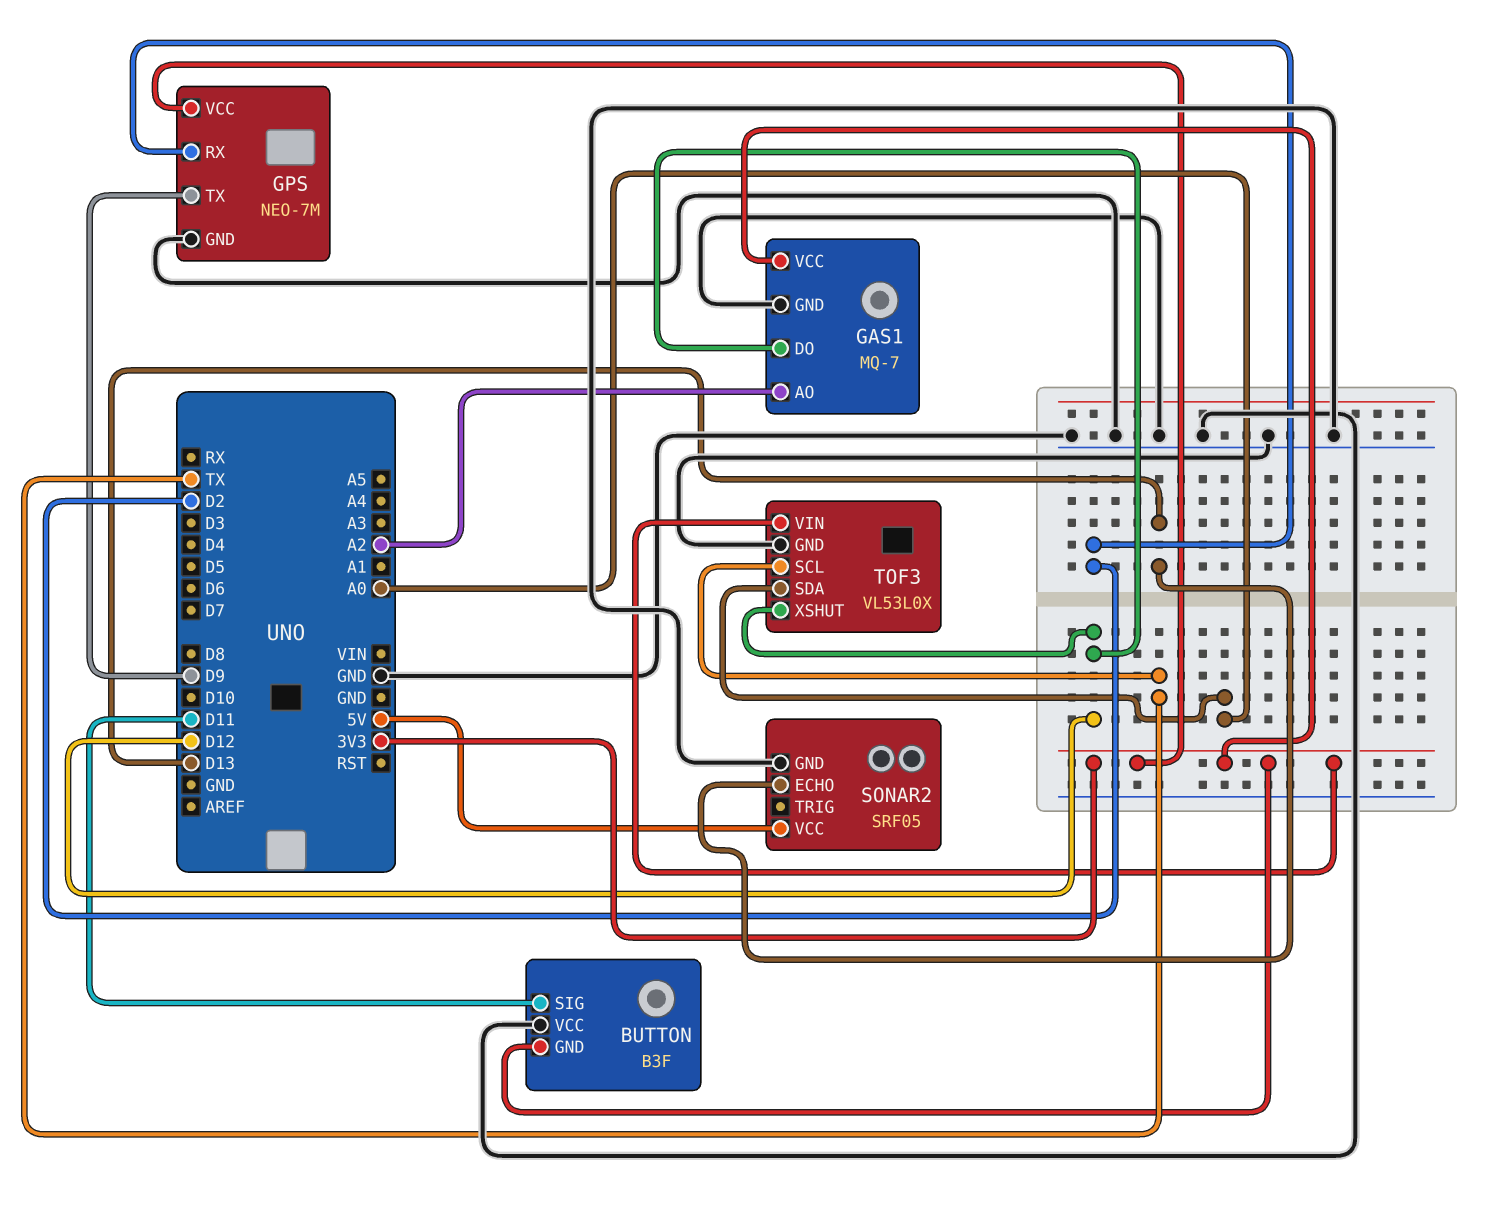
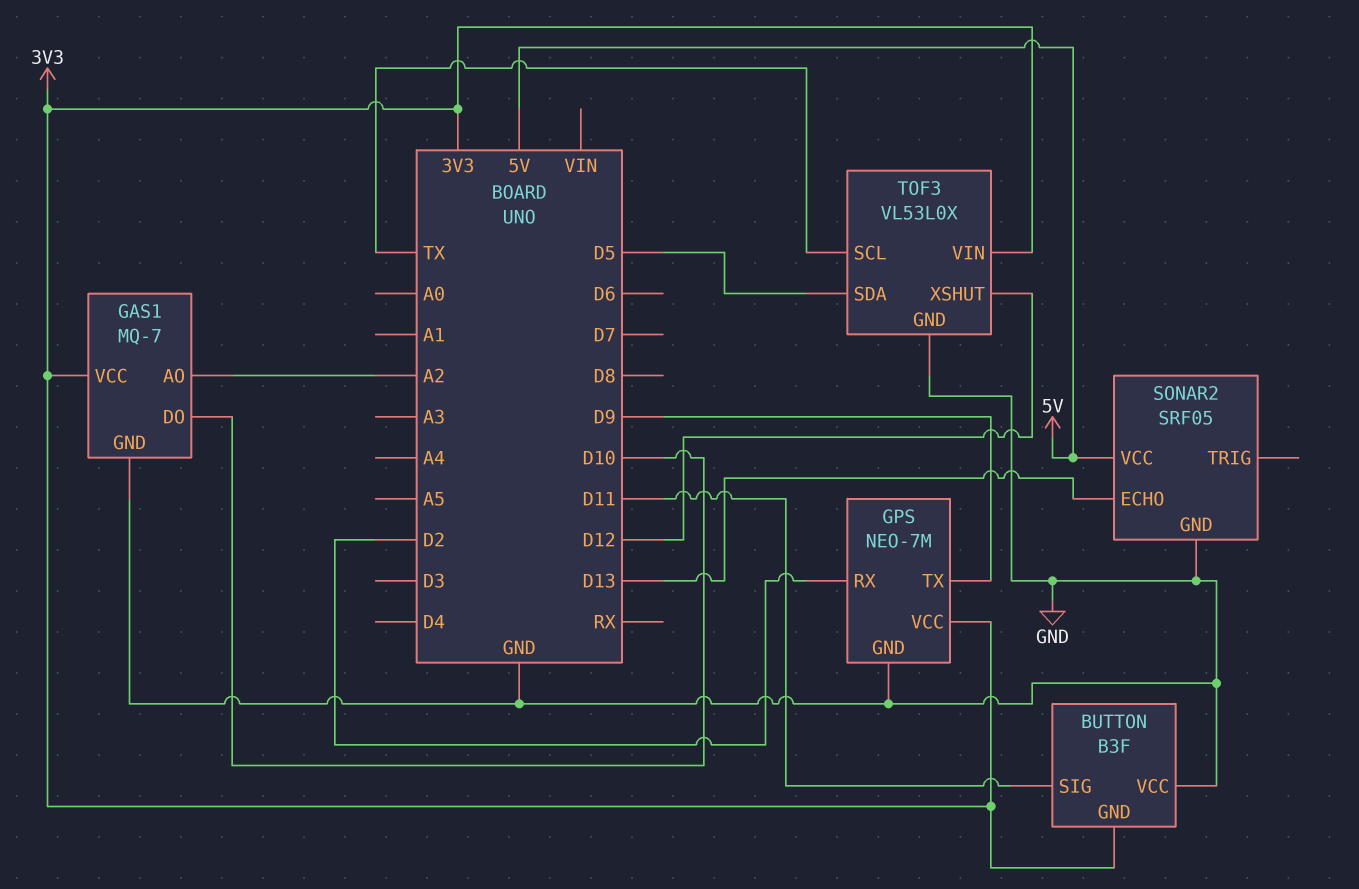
GAS1 pin DO: D12 -> D10
TOF3 pin SDA: A0 -> D5

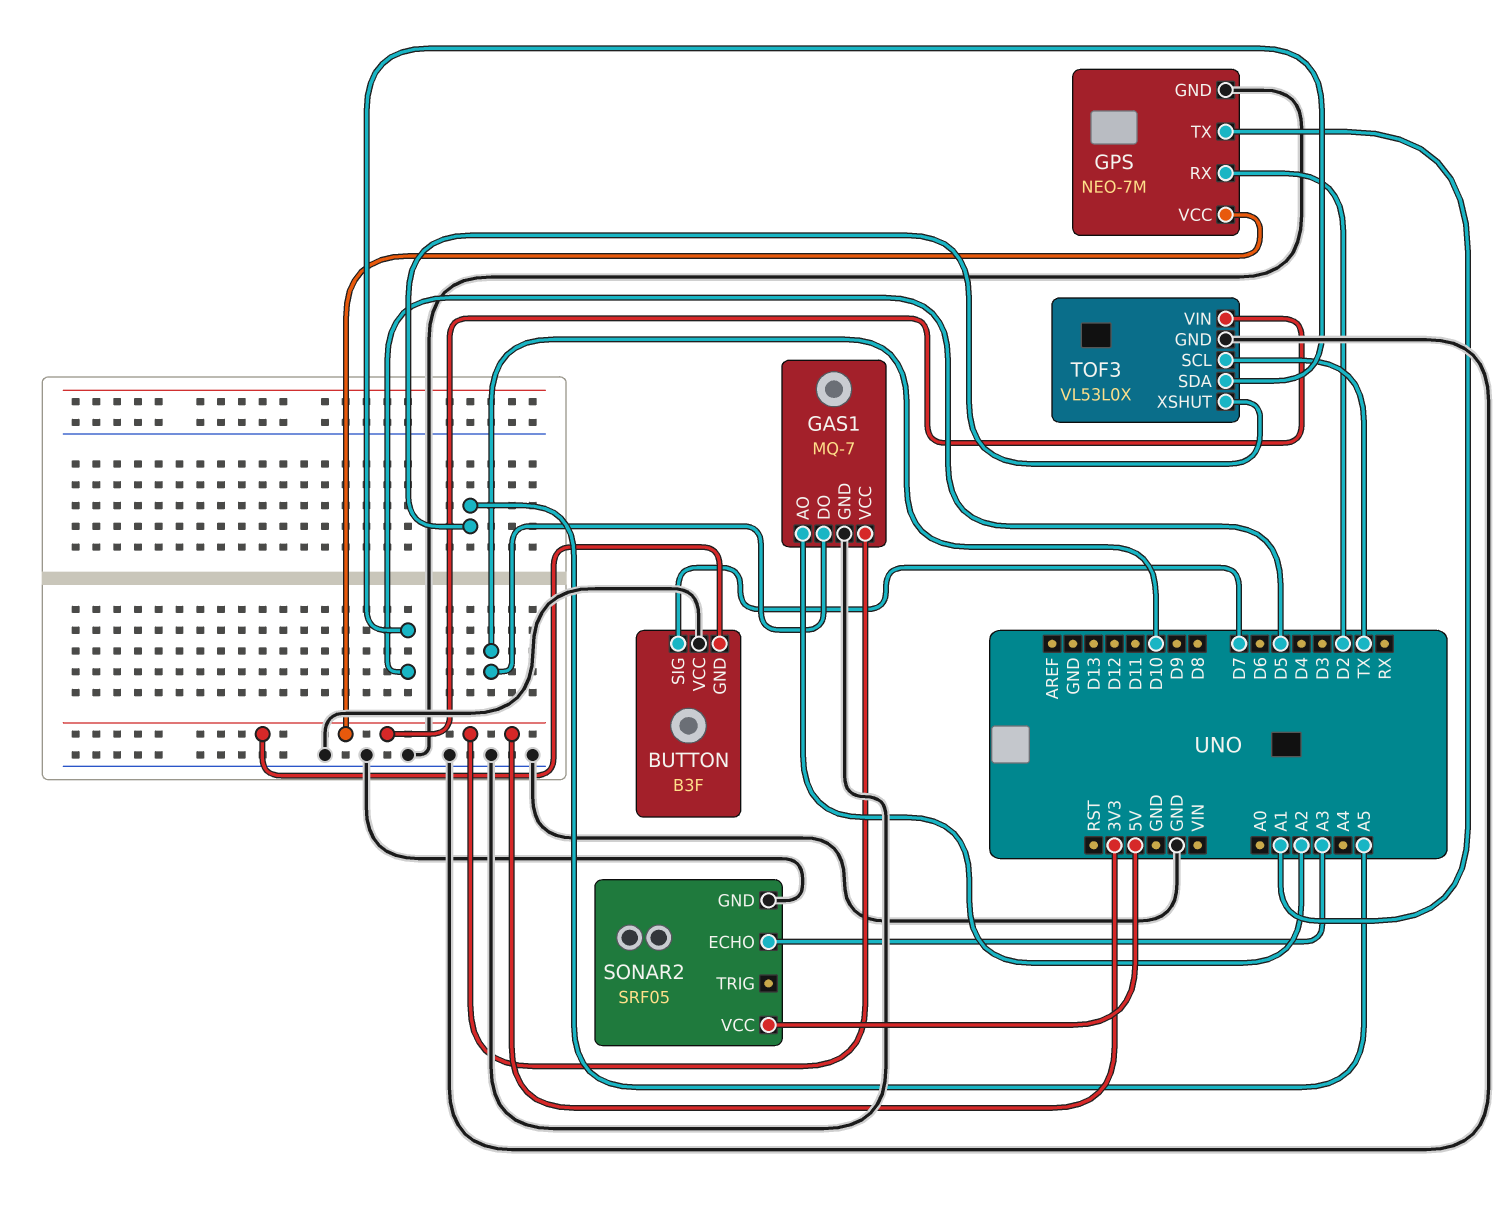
BUTTON pin SIG: D11 -> D7
GPS pin TX: D9 -> A1
SONAR2 pin ECHO: D13 -> A3
TOF3 pin XSHUT: D12 -> A5

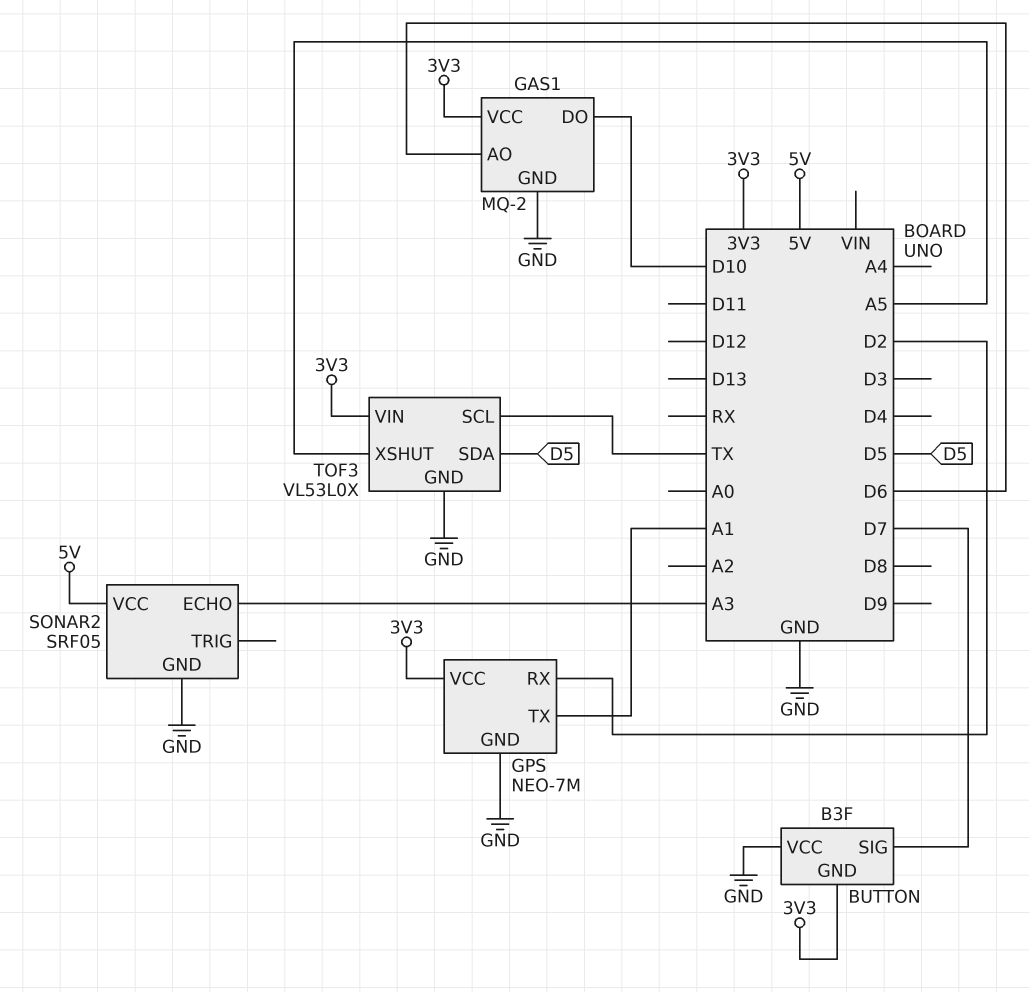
GAS1: MQ-7 -> MQ-2
GAS1 pin AO: A2 -> D6

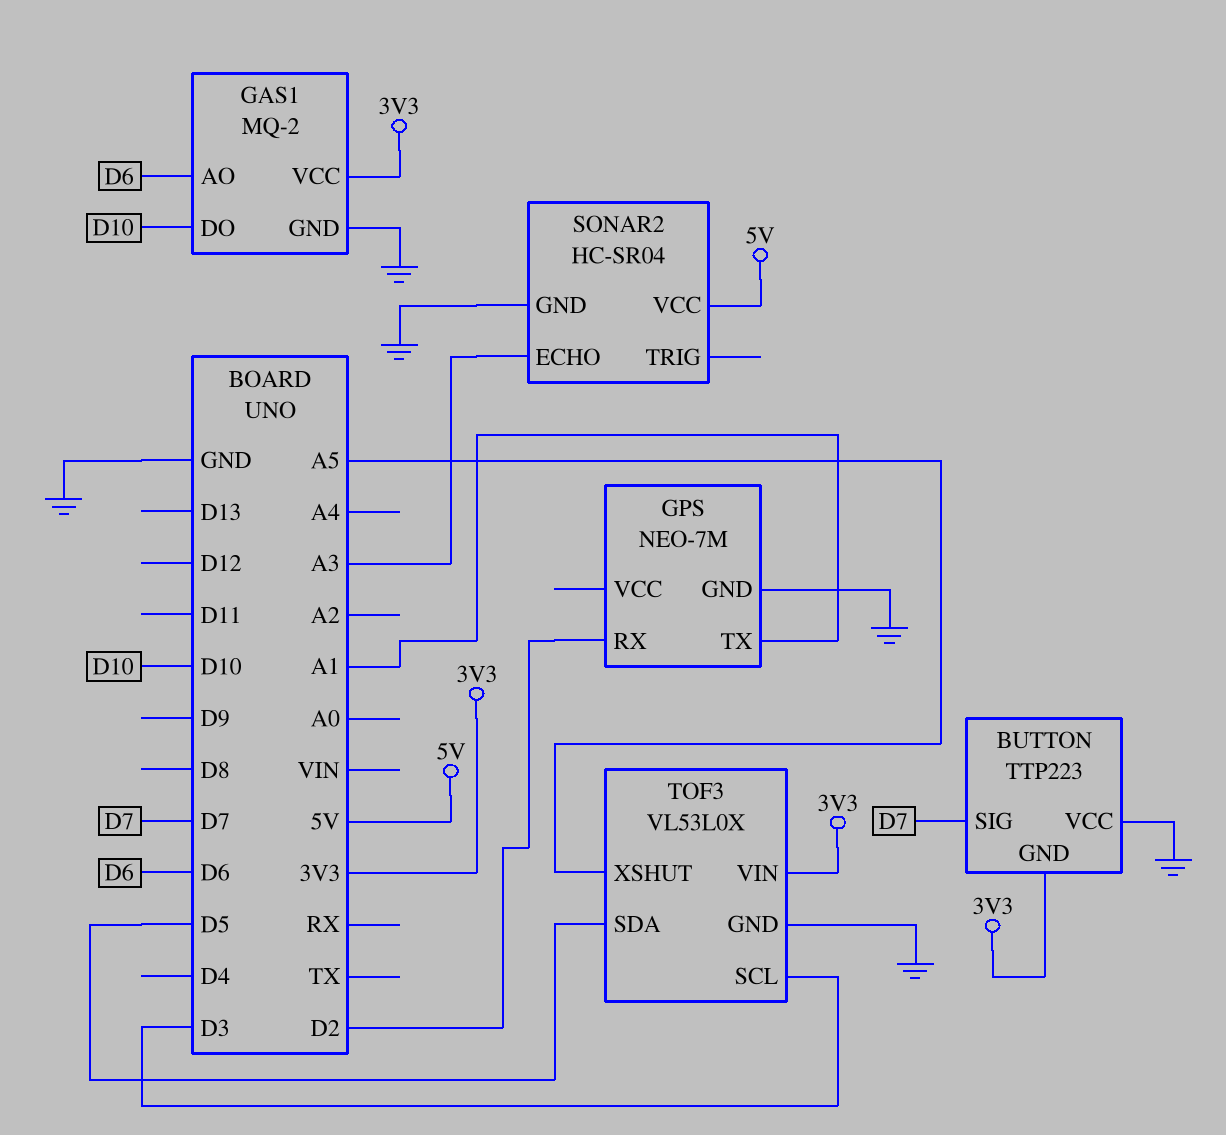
BUTTON: B3F -> TTP223
GPS pin VCC: 3V3 -> none
SONAR2: SRF05 -> HC-SR04
TOF3 pin SCL: TX -> D3

